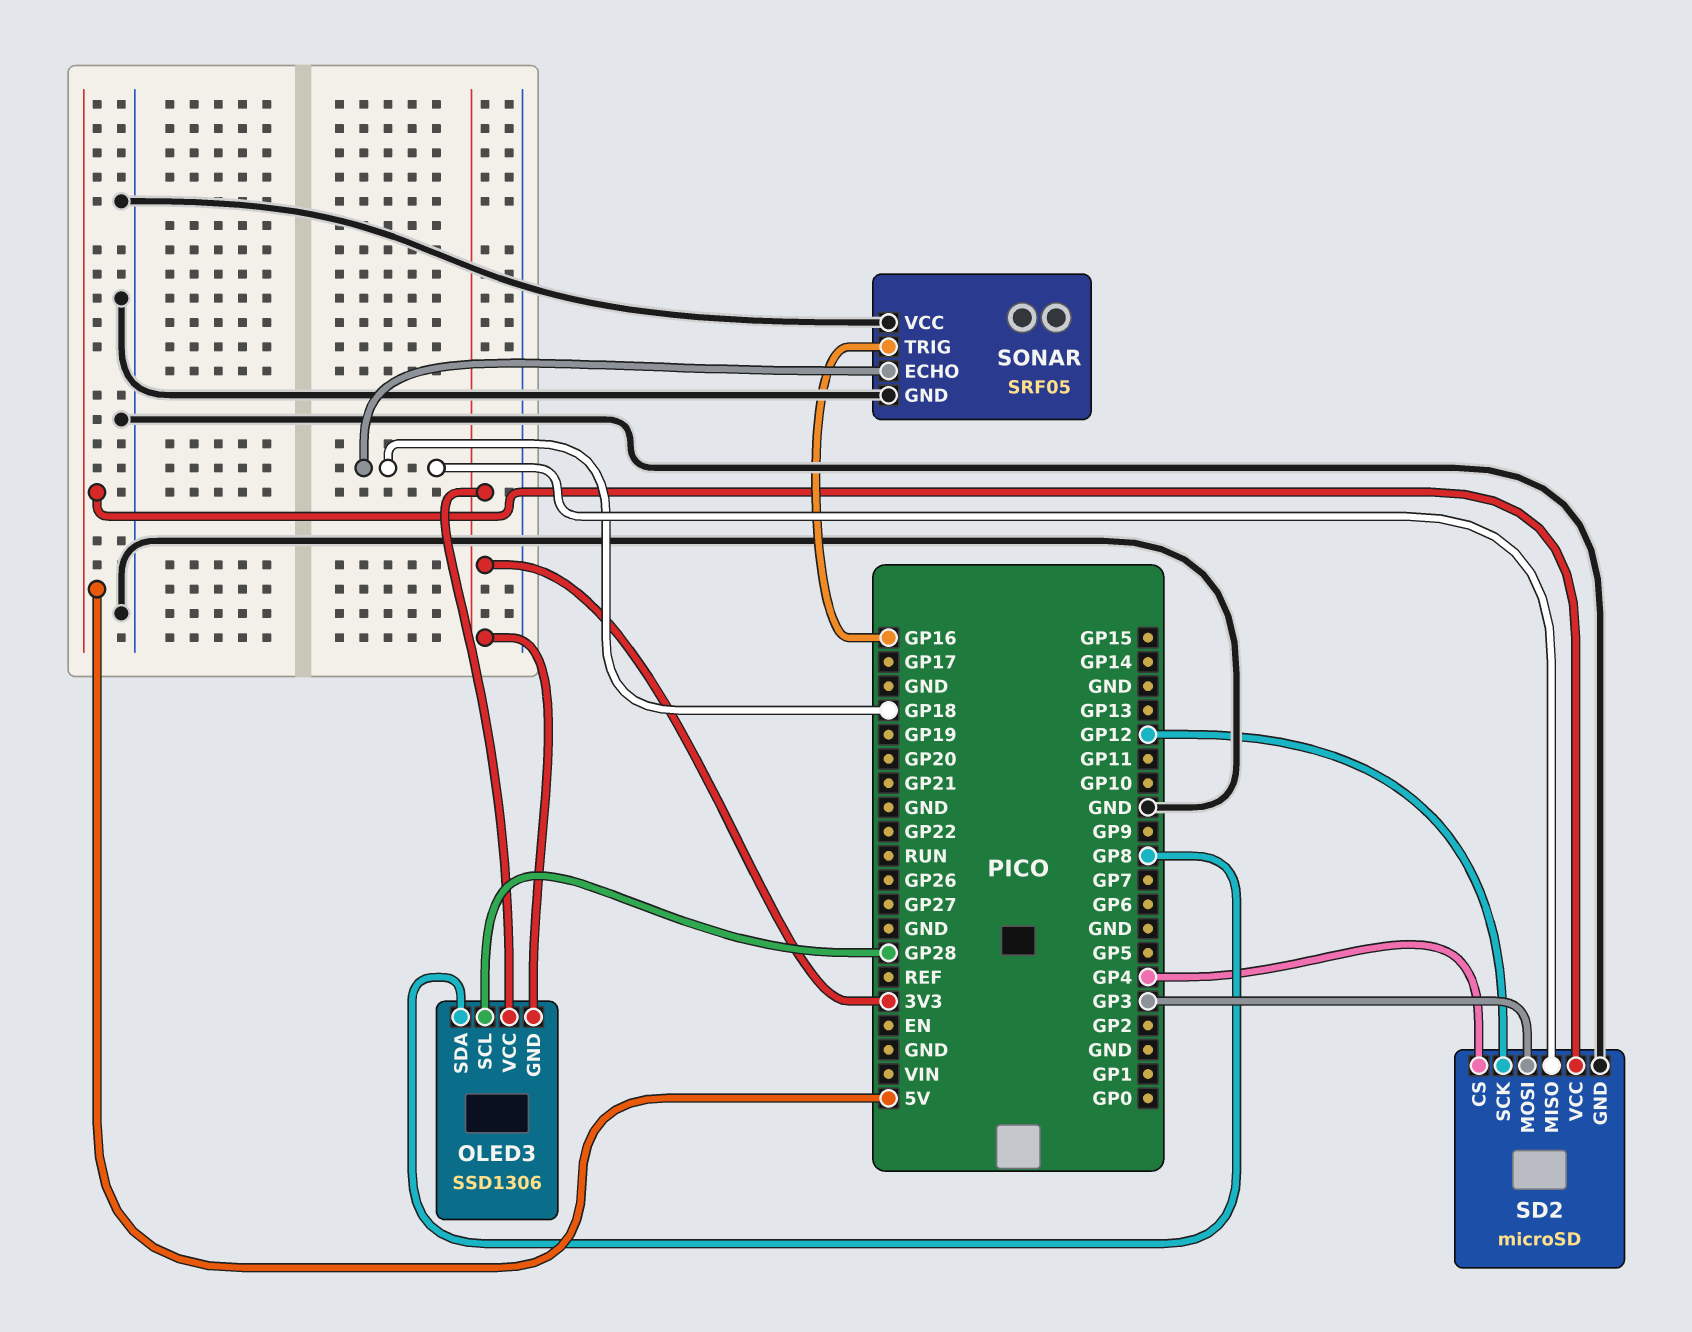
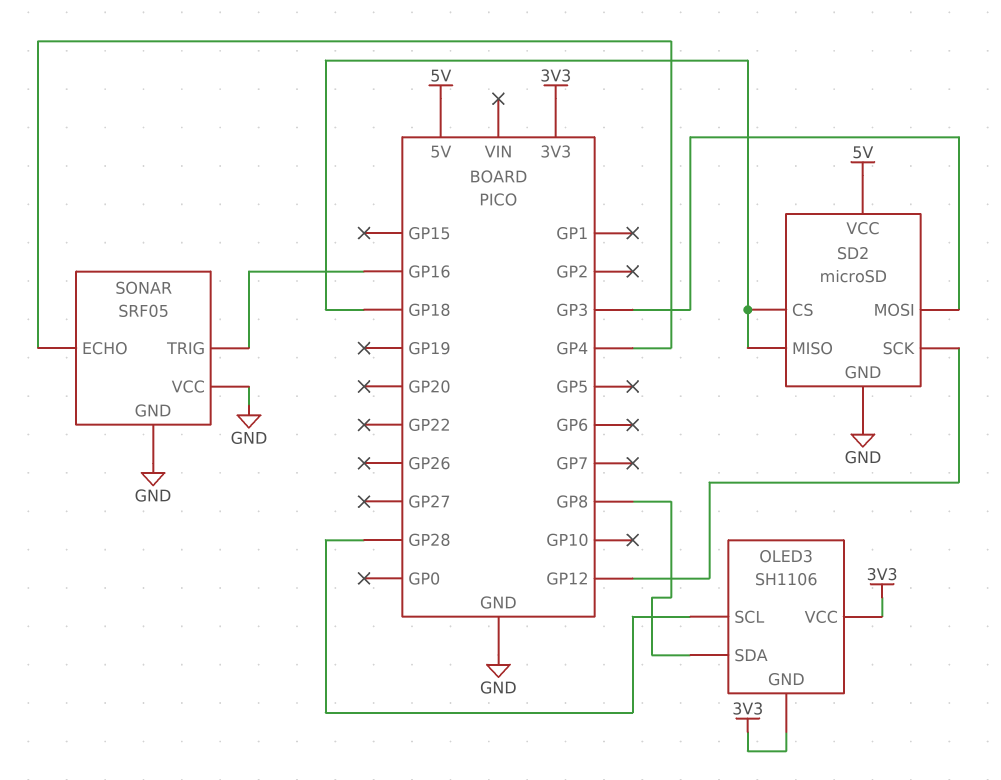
OLED3: SSD1306 -> SH1106
SD2 pin CS: GP4 -> GP18
SONAR pin ECHO: GP18 -> GP4

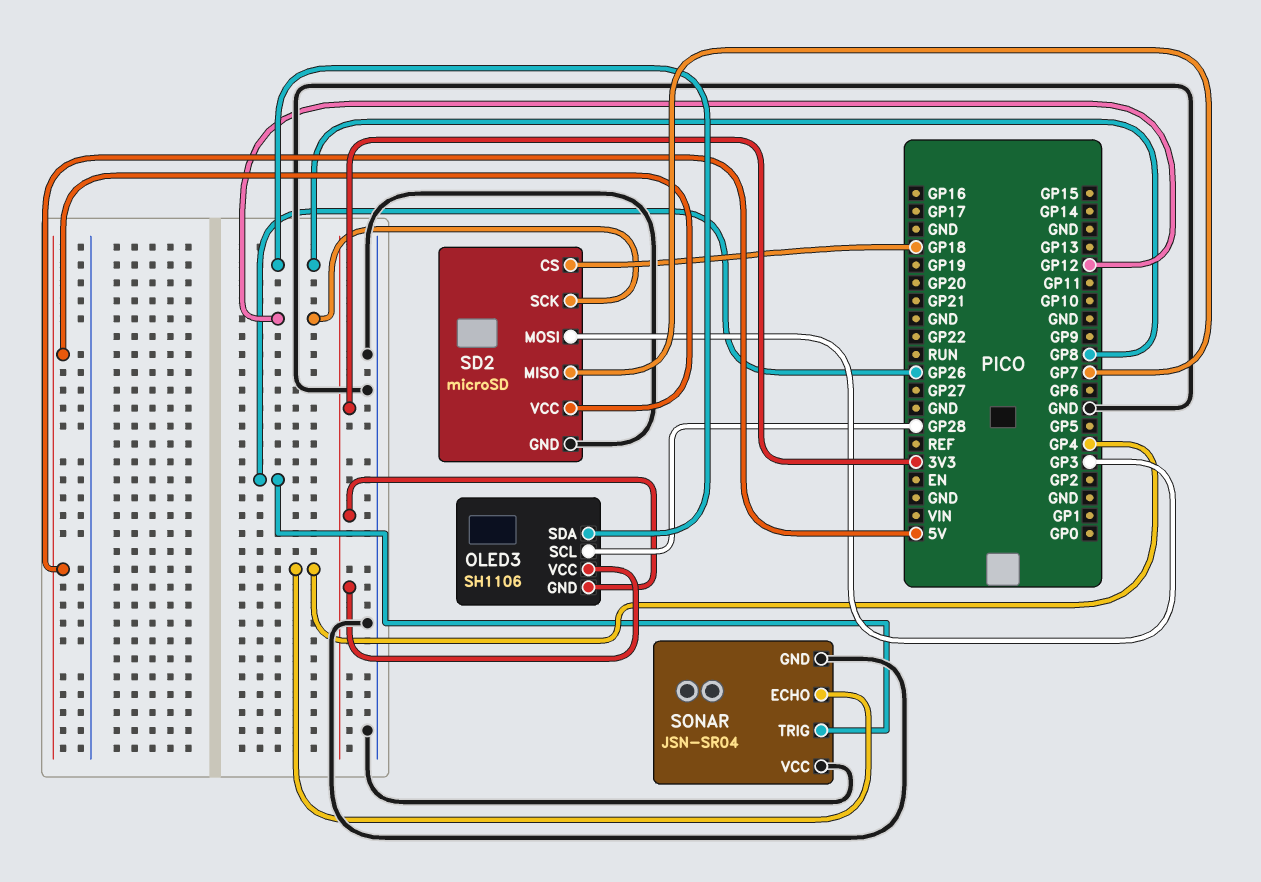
SD2 pin MISO: GP18 -> GP7
SONAR: SRF05 -> JSN-SR04
SONAR pin TRIG: GP16 -> GP26

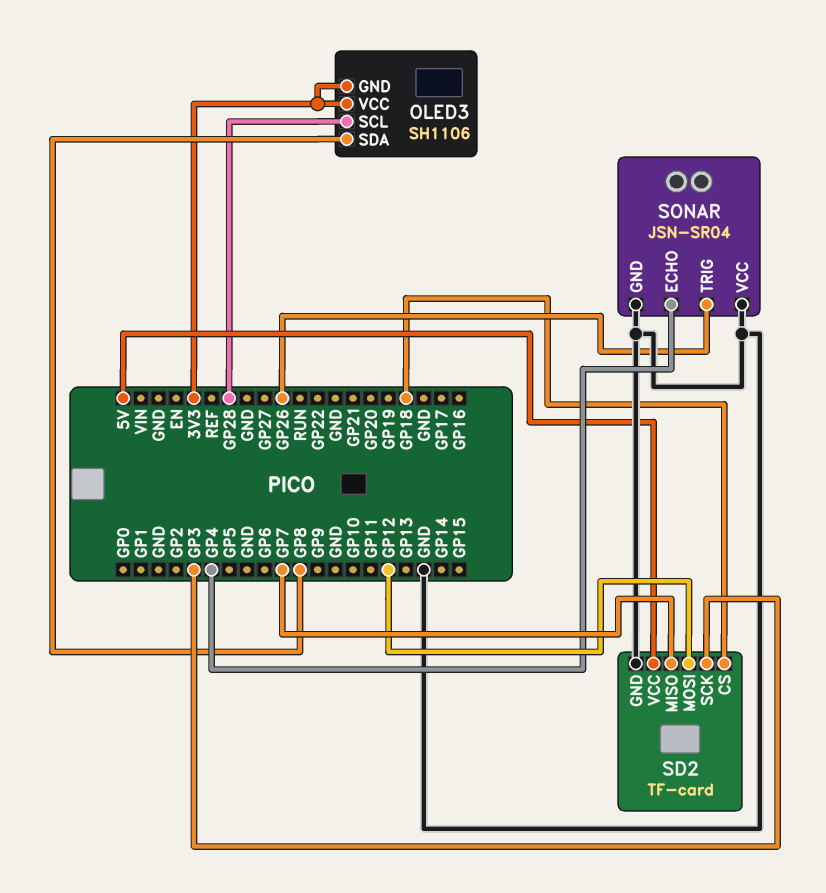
SD2: microSD -> TF-card
SD2 pin MOSI: GP3 -> GP12
SD2 pin SCK: GP12 -> GP3

